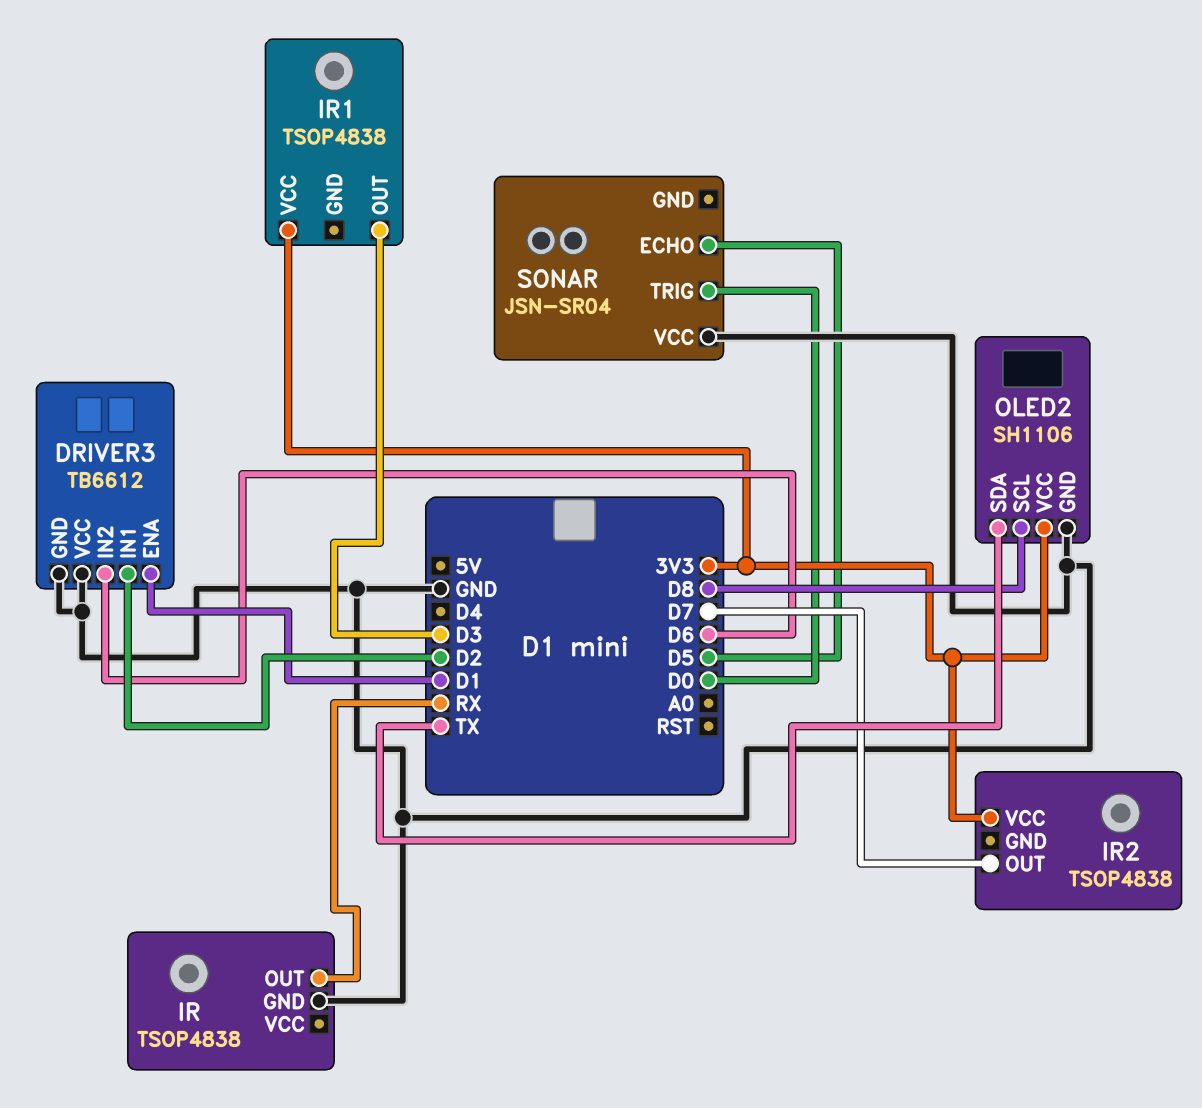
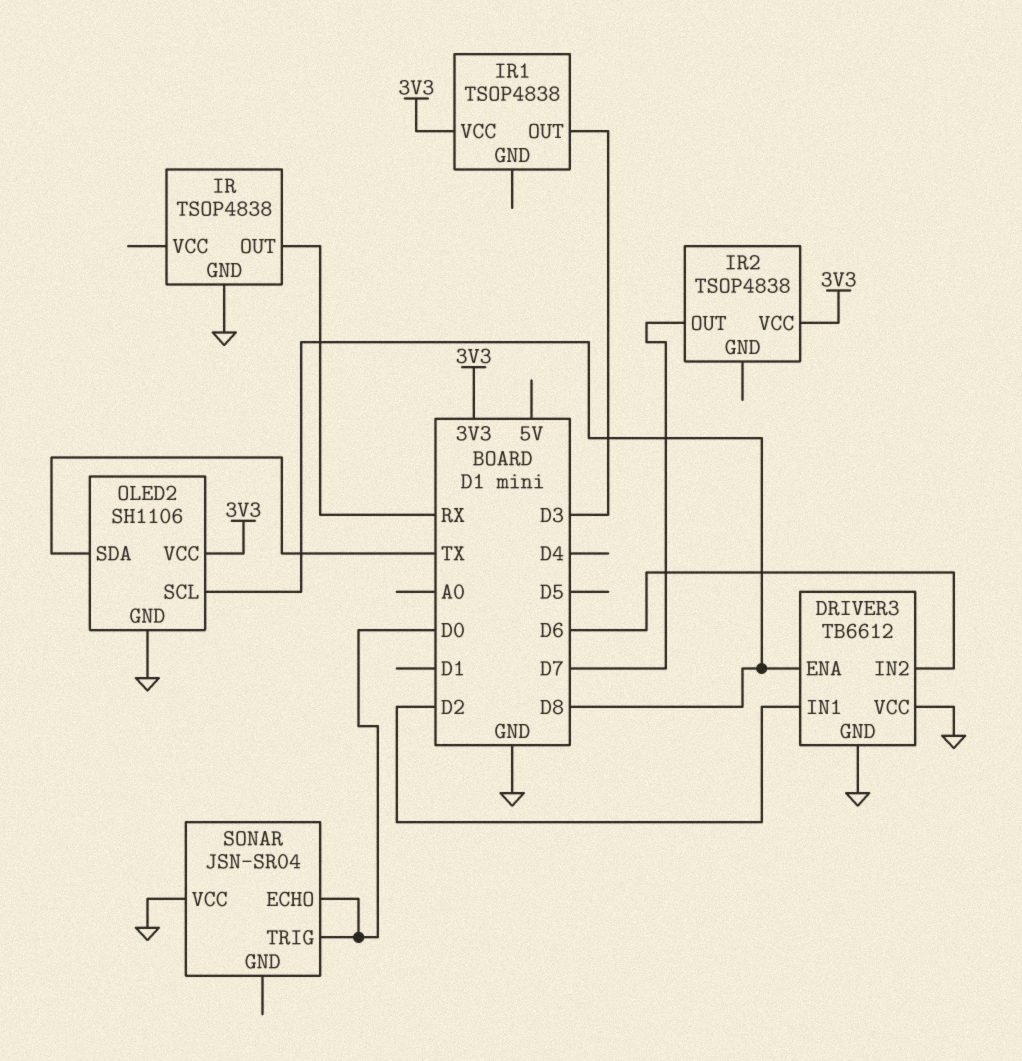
DRIVER3 pin ENA: D1 -> D8
SONAR pin ECHO: D5 -> D0

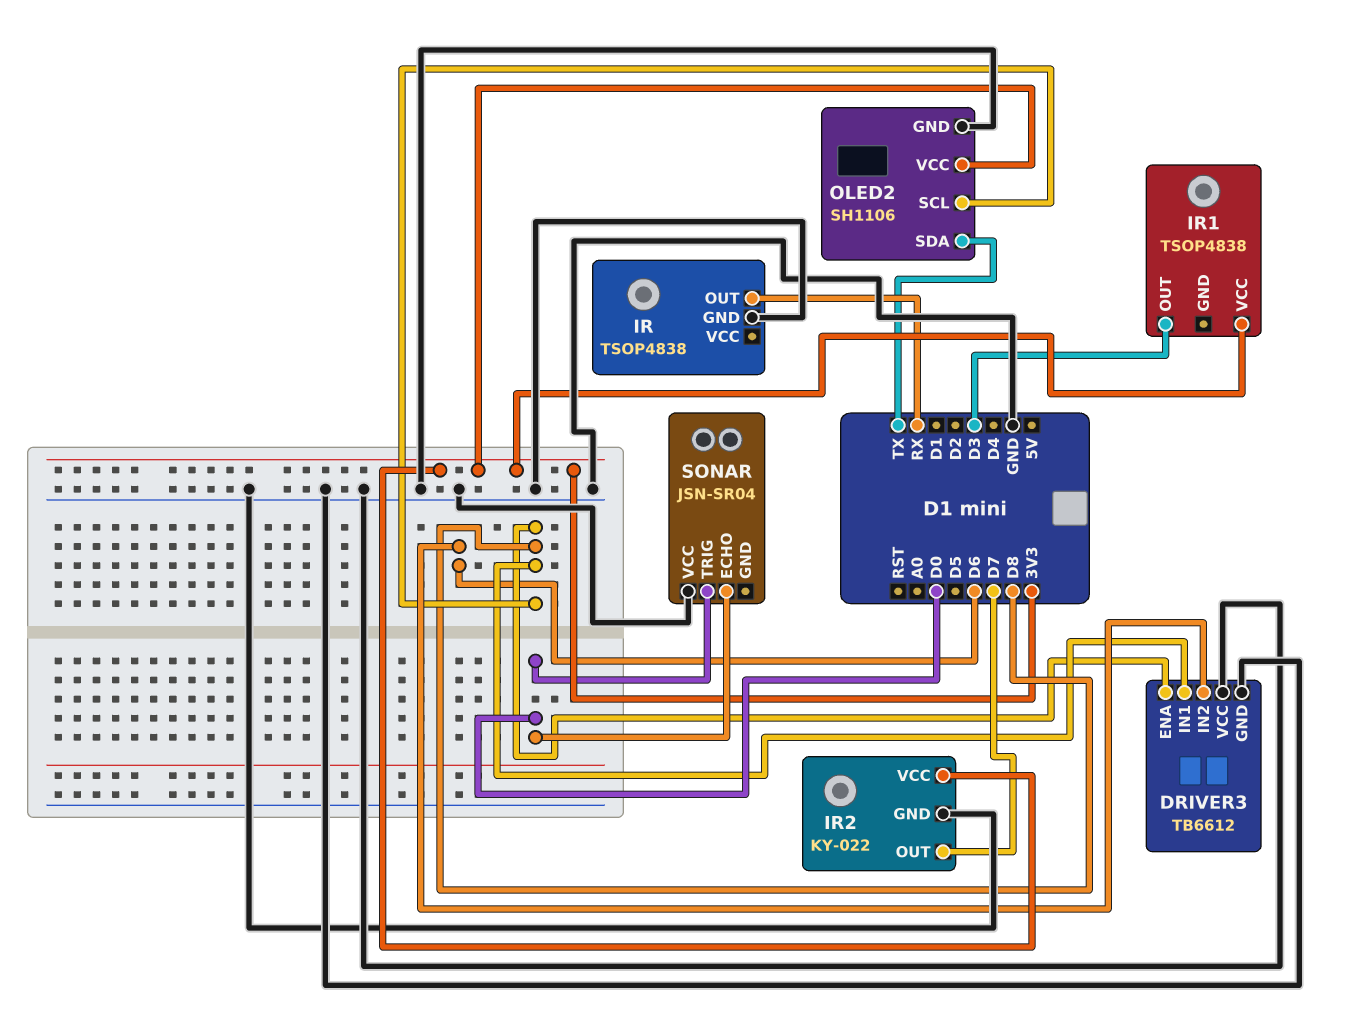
DRIVER3 pin IN1: D2 -> D8
IR2: TSOP4838 -> KY-022
IR2 pin GND: none -> GND

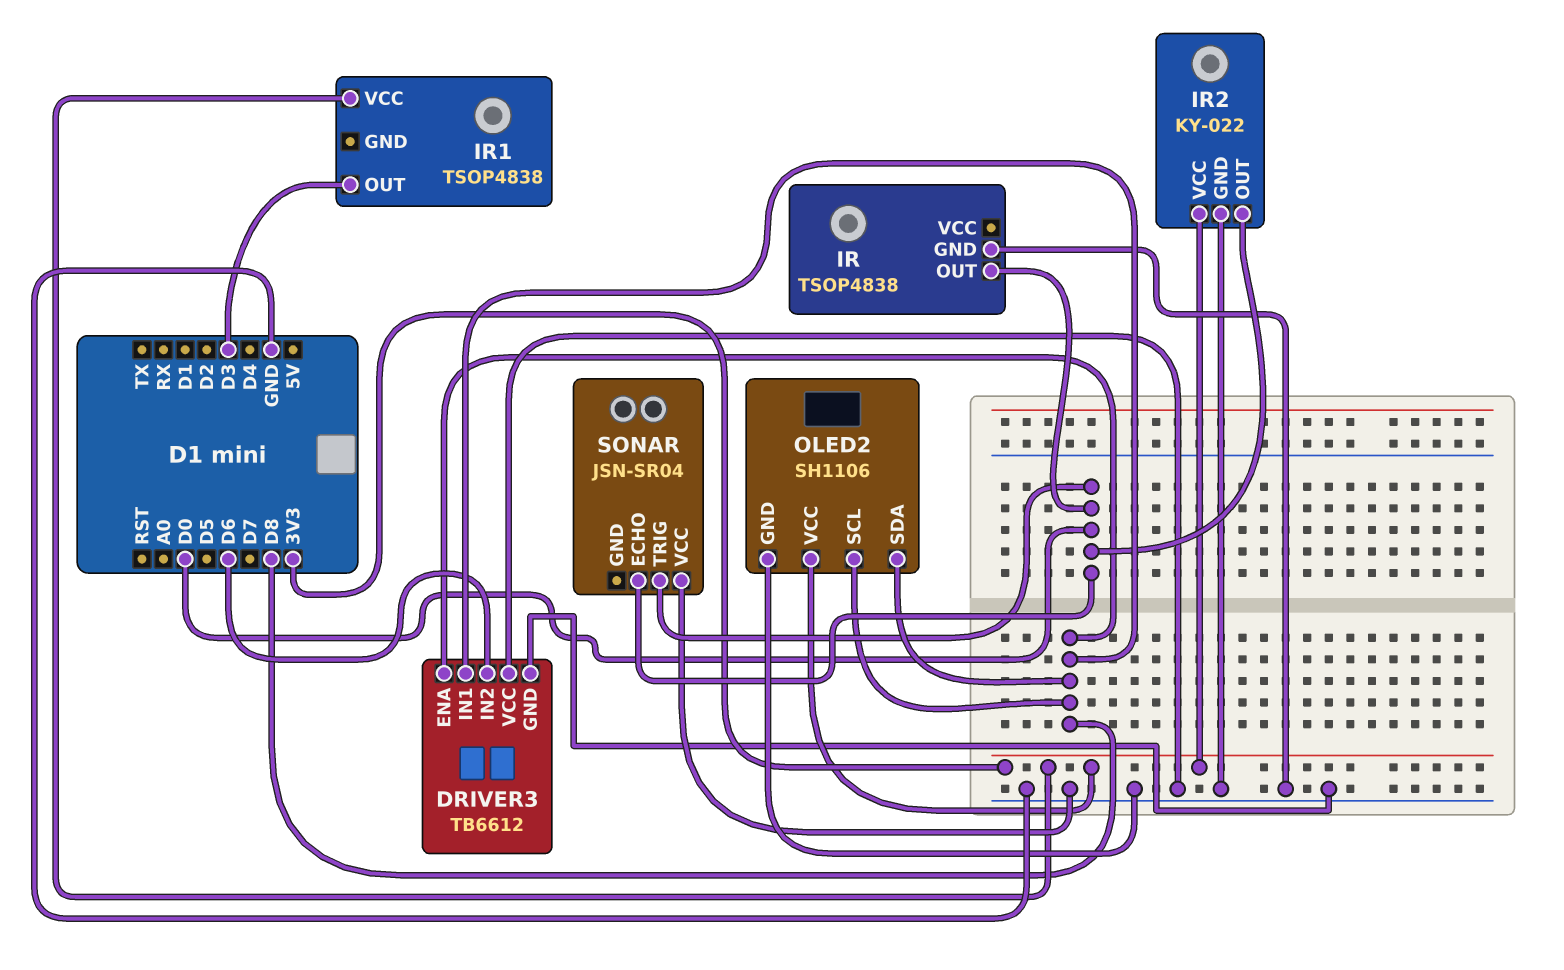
IR pin OUT: RX -> D0
IR2 pin OUT: D7 -> D0
OLED2 pin SDA: TX -> D8

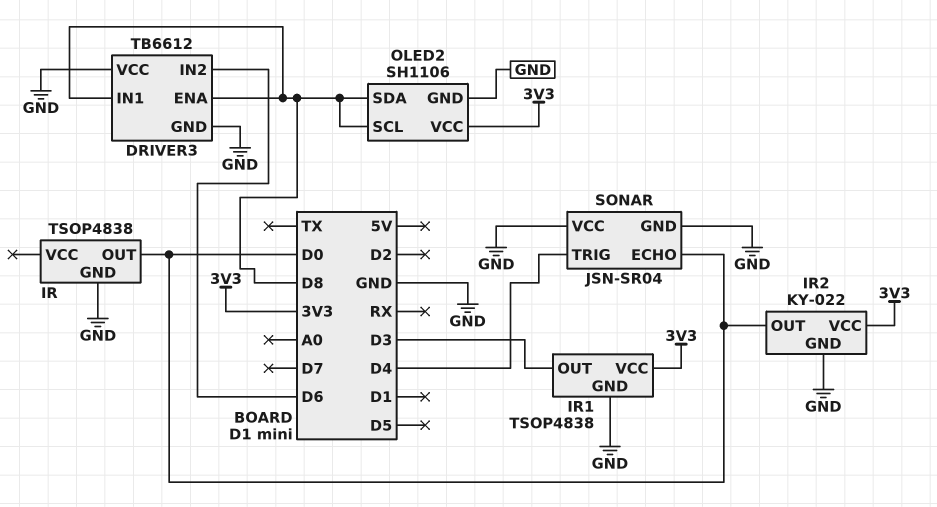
IR1 pin GND: none -> GND
SONAR pin GND: none -> GND
SONAR pin TRIG: D0 -> D4

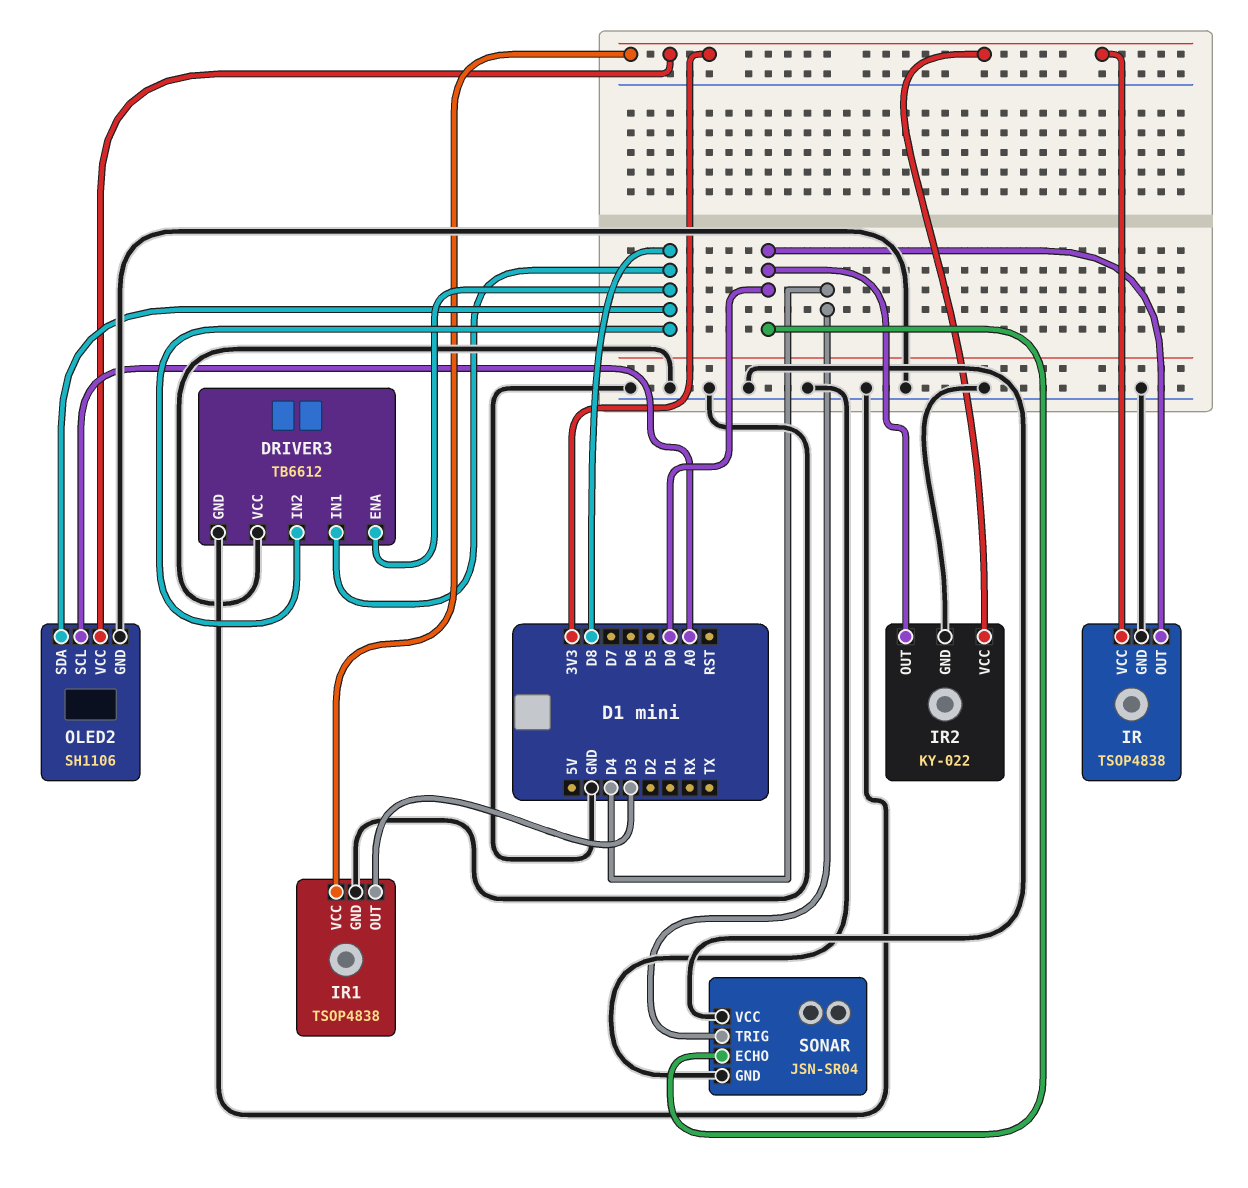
DRIVER3 pin IN2: D6 -> D8
IR pin VCC: none -> 3V3
OLED2 pin SCL: D8 -> A0

